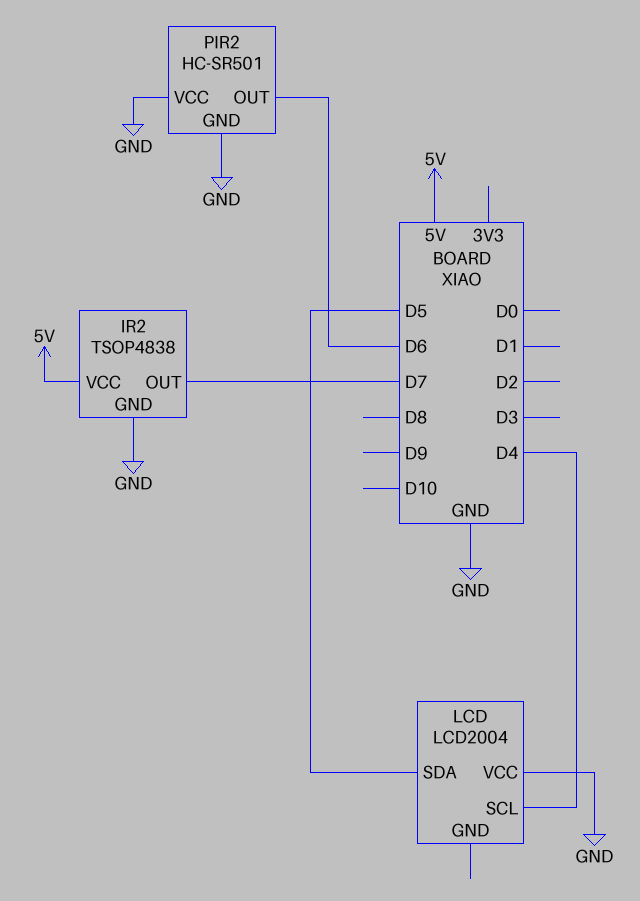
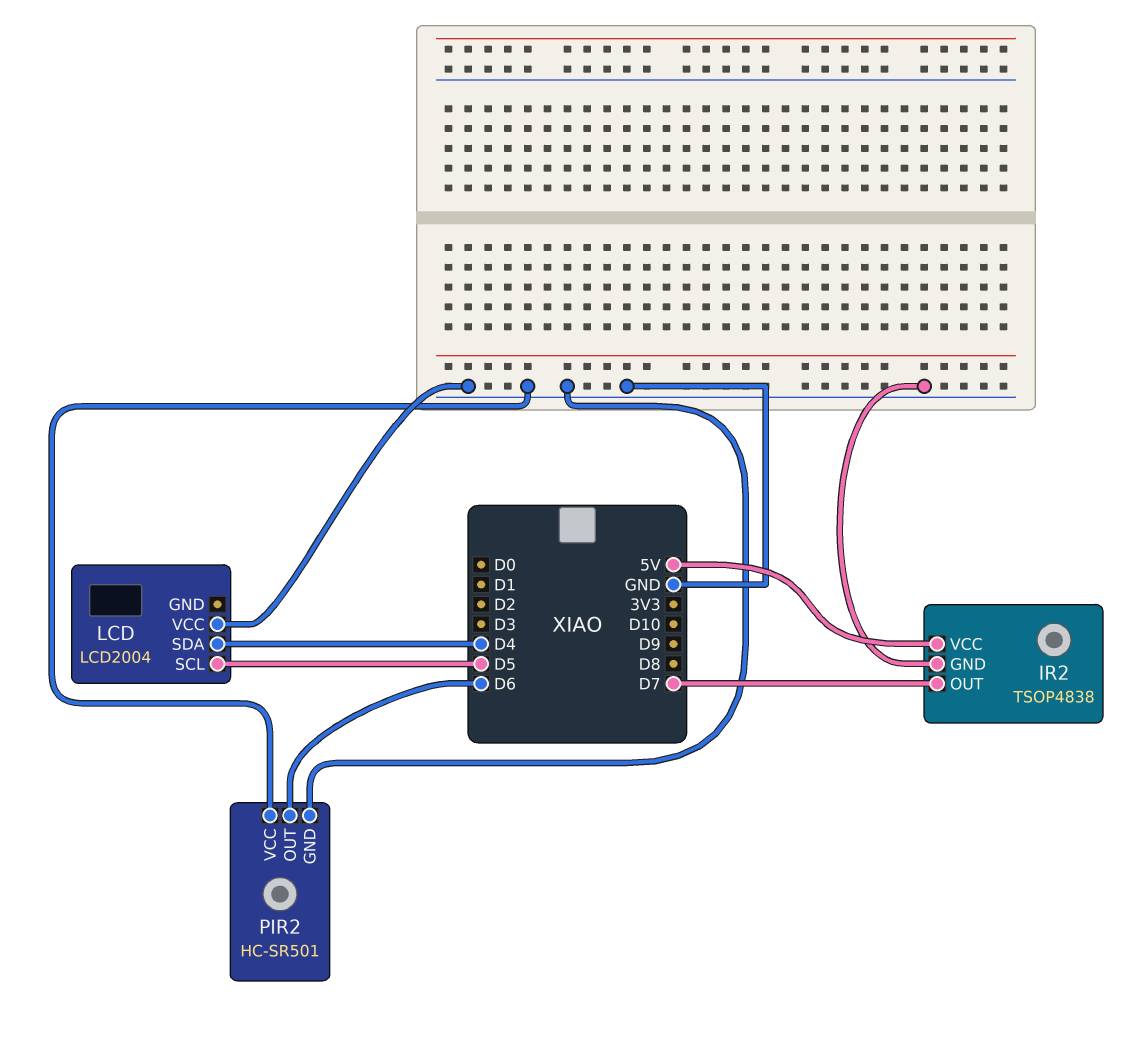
LCD pin SCL: D4 -> D5
LCD pin SDA: D5 -> D4

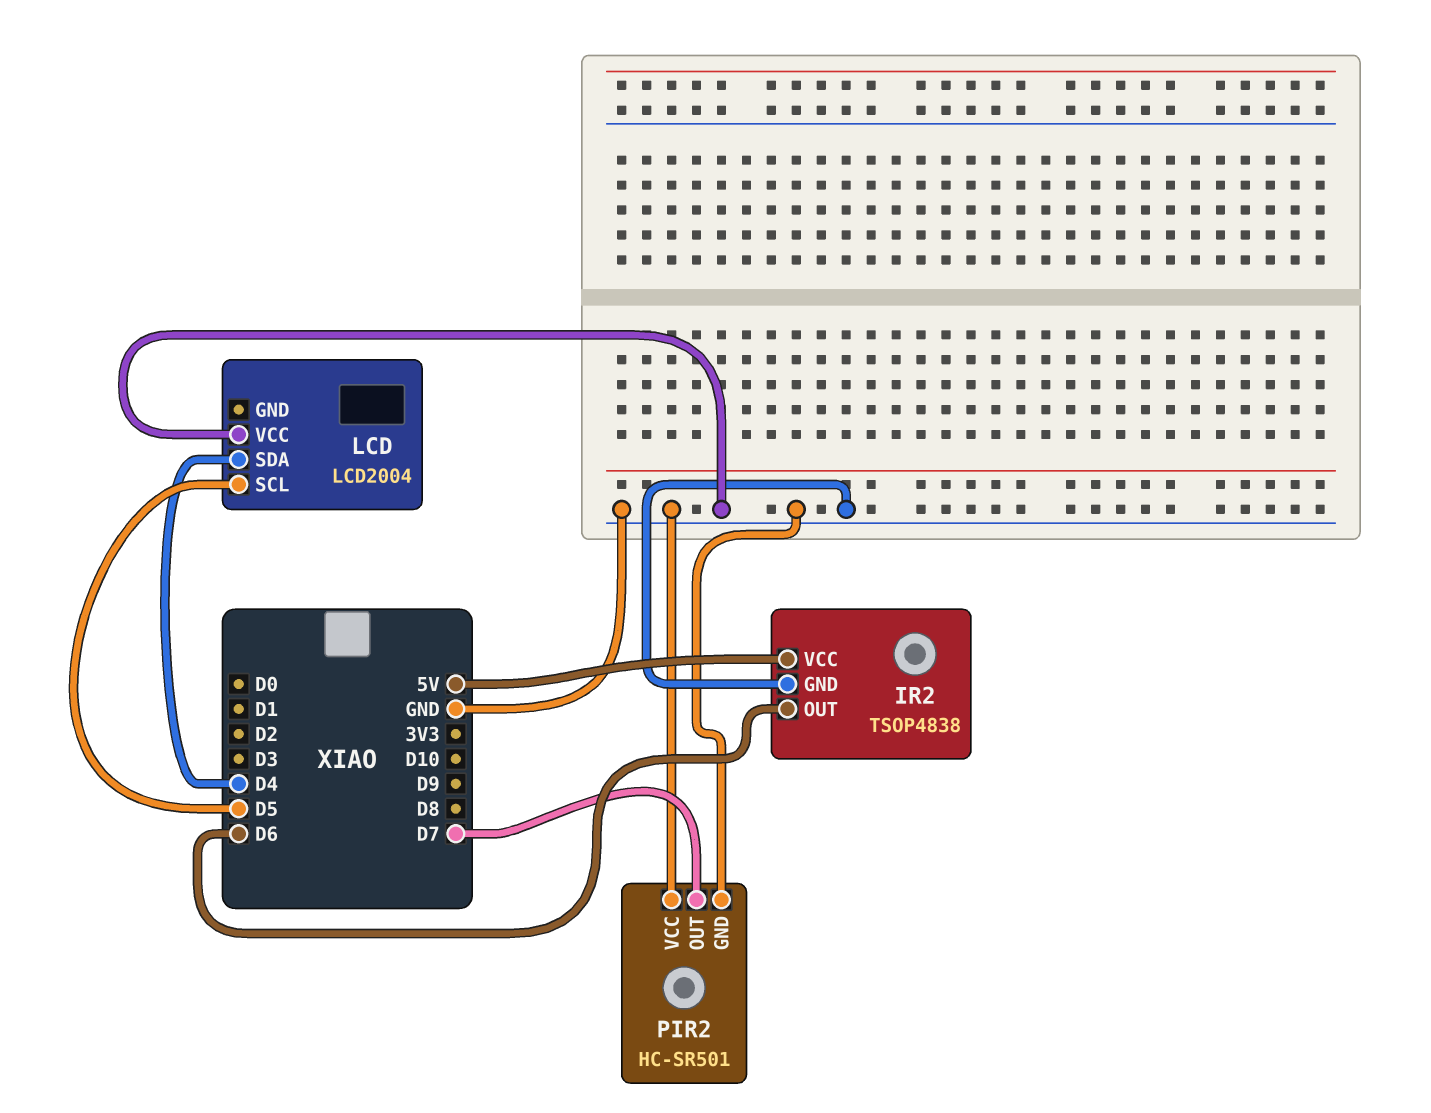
IR2 pin OUT: D7 -> D6
PIR2 pin OUT: D6 -> D7

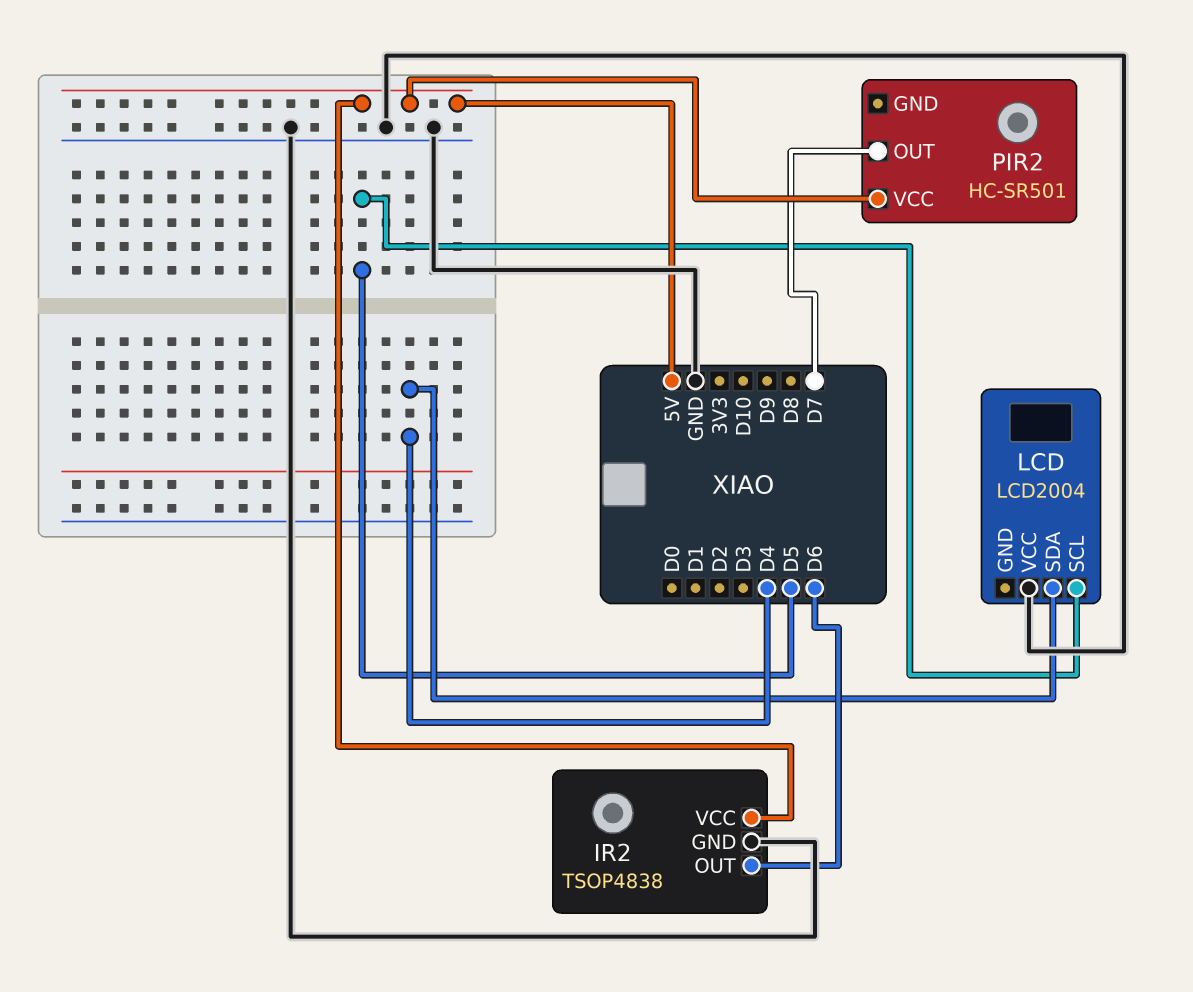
PIR2 pin GND: GND -> none
PIR2 pin VCC: GND -> 5V

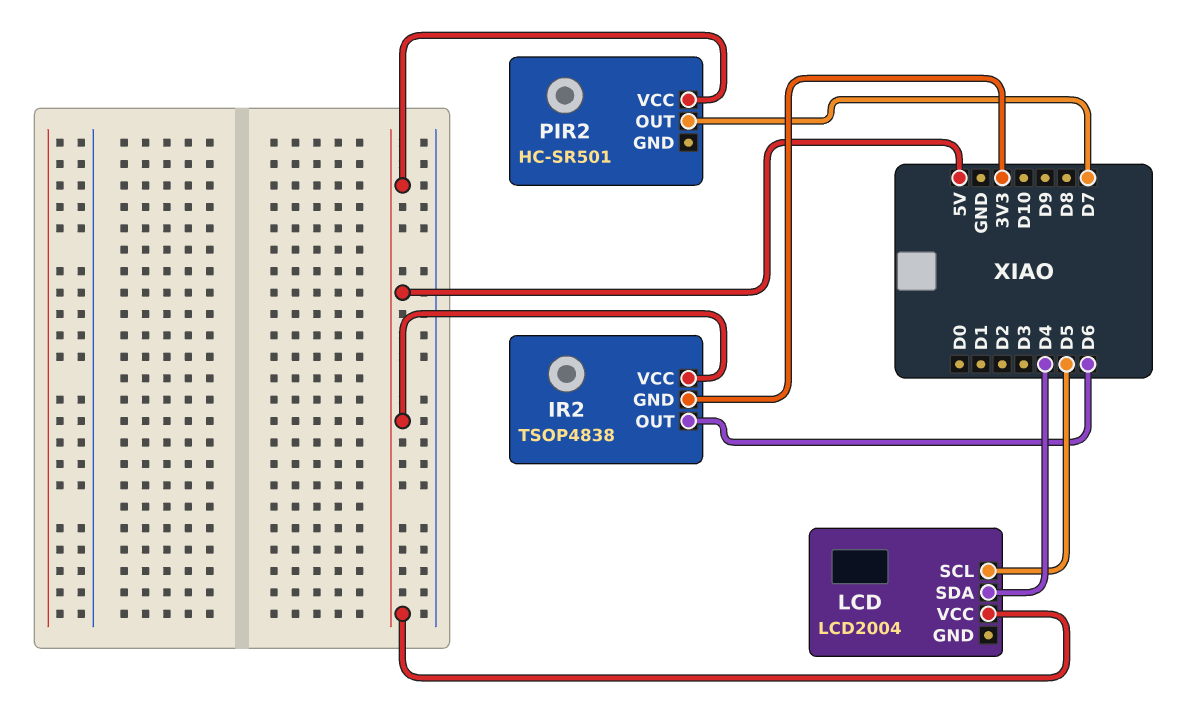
IR2 pin GND: GND -> 3V3
LCD pin VCC: GND -> 5V

